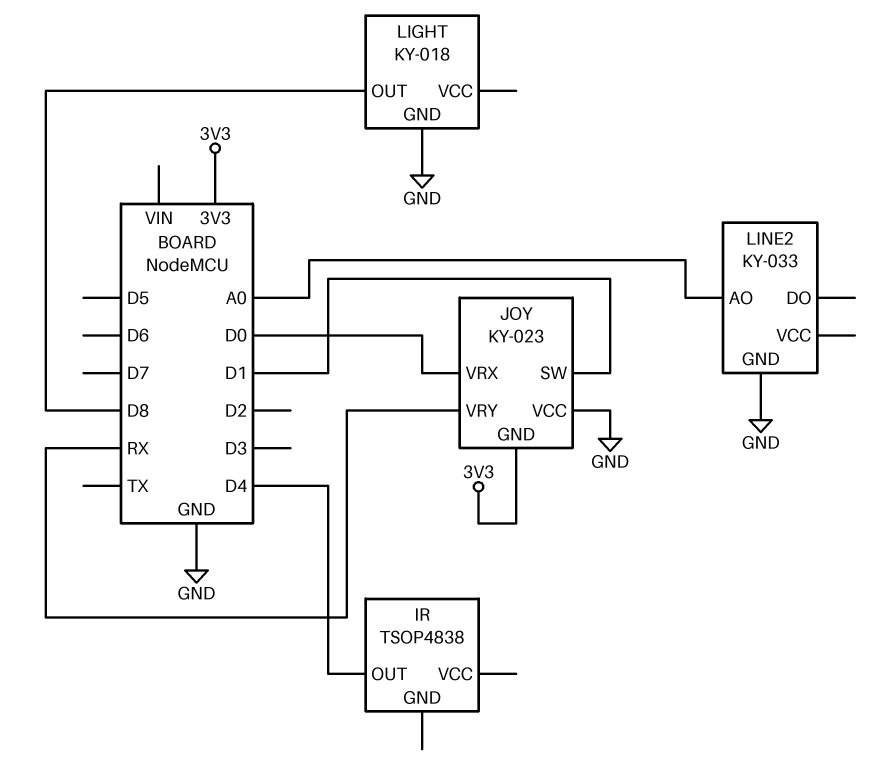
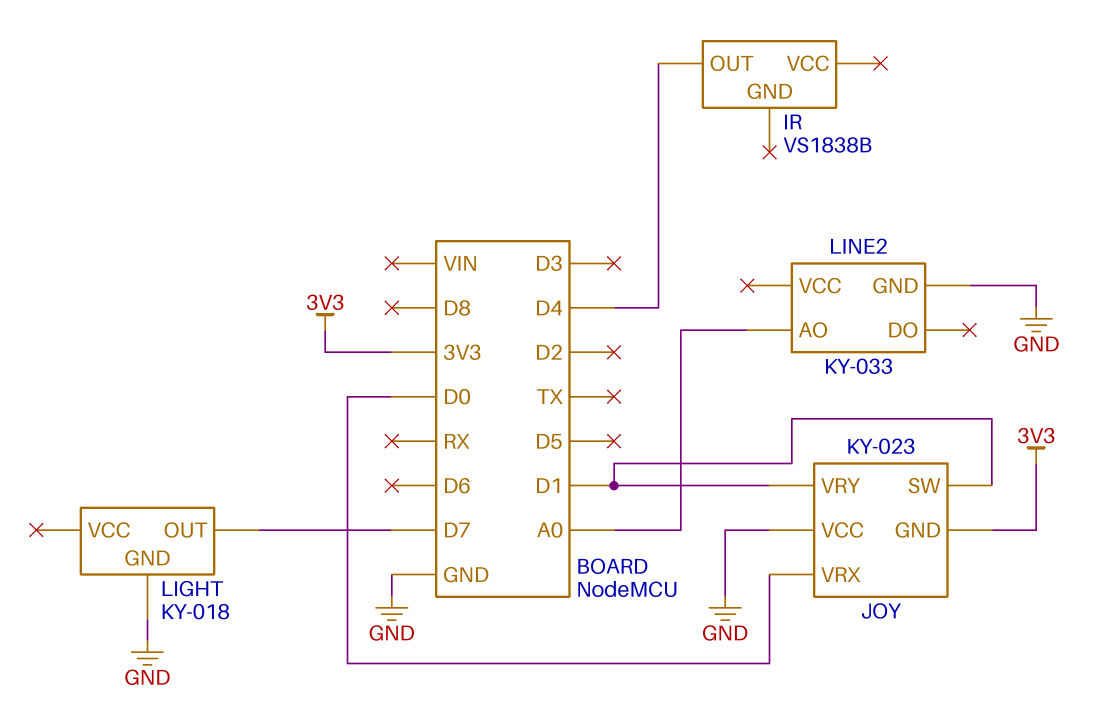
IR: TSOP4838 -> VS1838B
JOY pin VRY: RX -> D1
LIGHT pin OUT: D8 -> D7

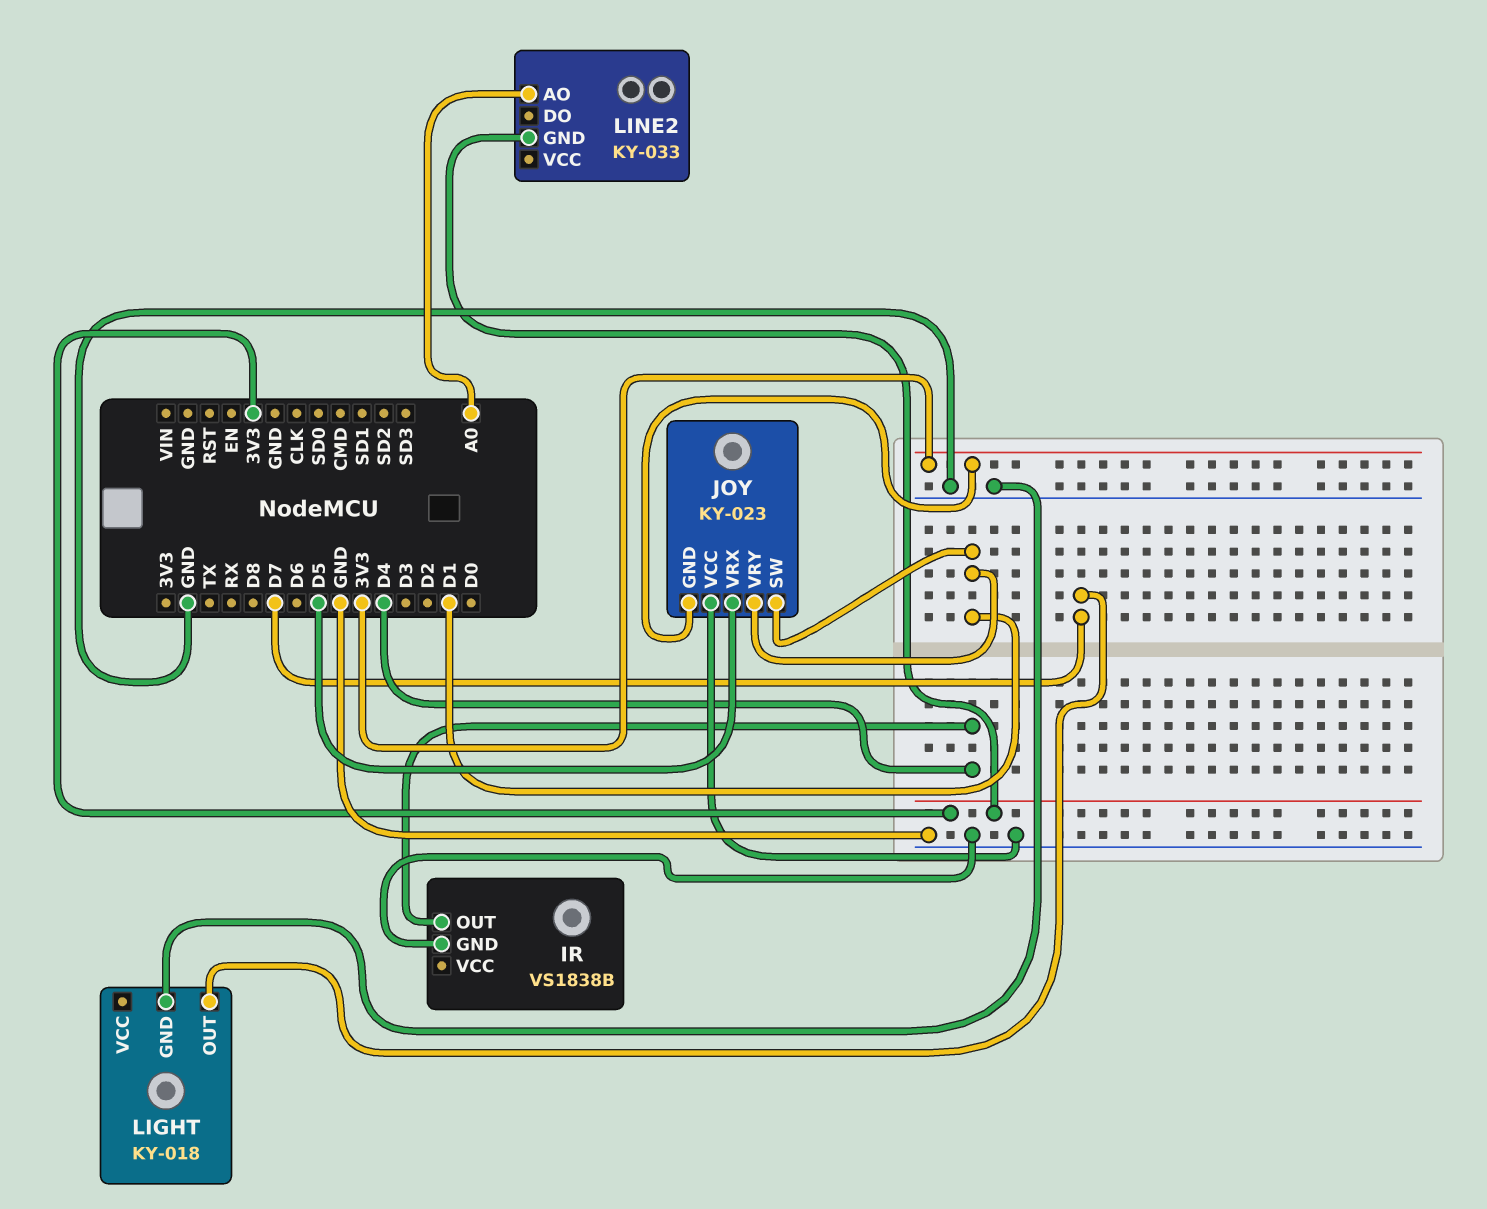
IR pin GND: none -> GND
JOY pin VRX: D0 -> D5
LINE2 pin GND: GND -> 3V3

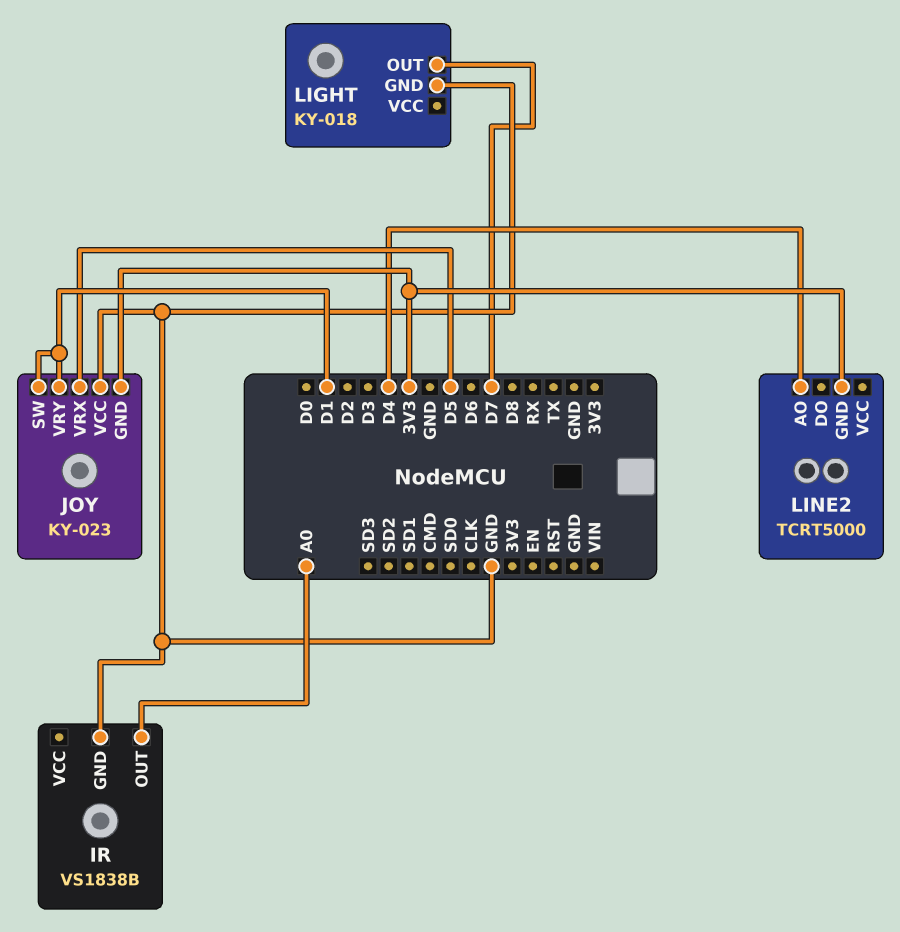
IR pin OUT: D4 -> A0
LINE2: KY-033 -> TCRT5000
LINE2 pin AO: A0 -> D4

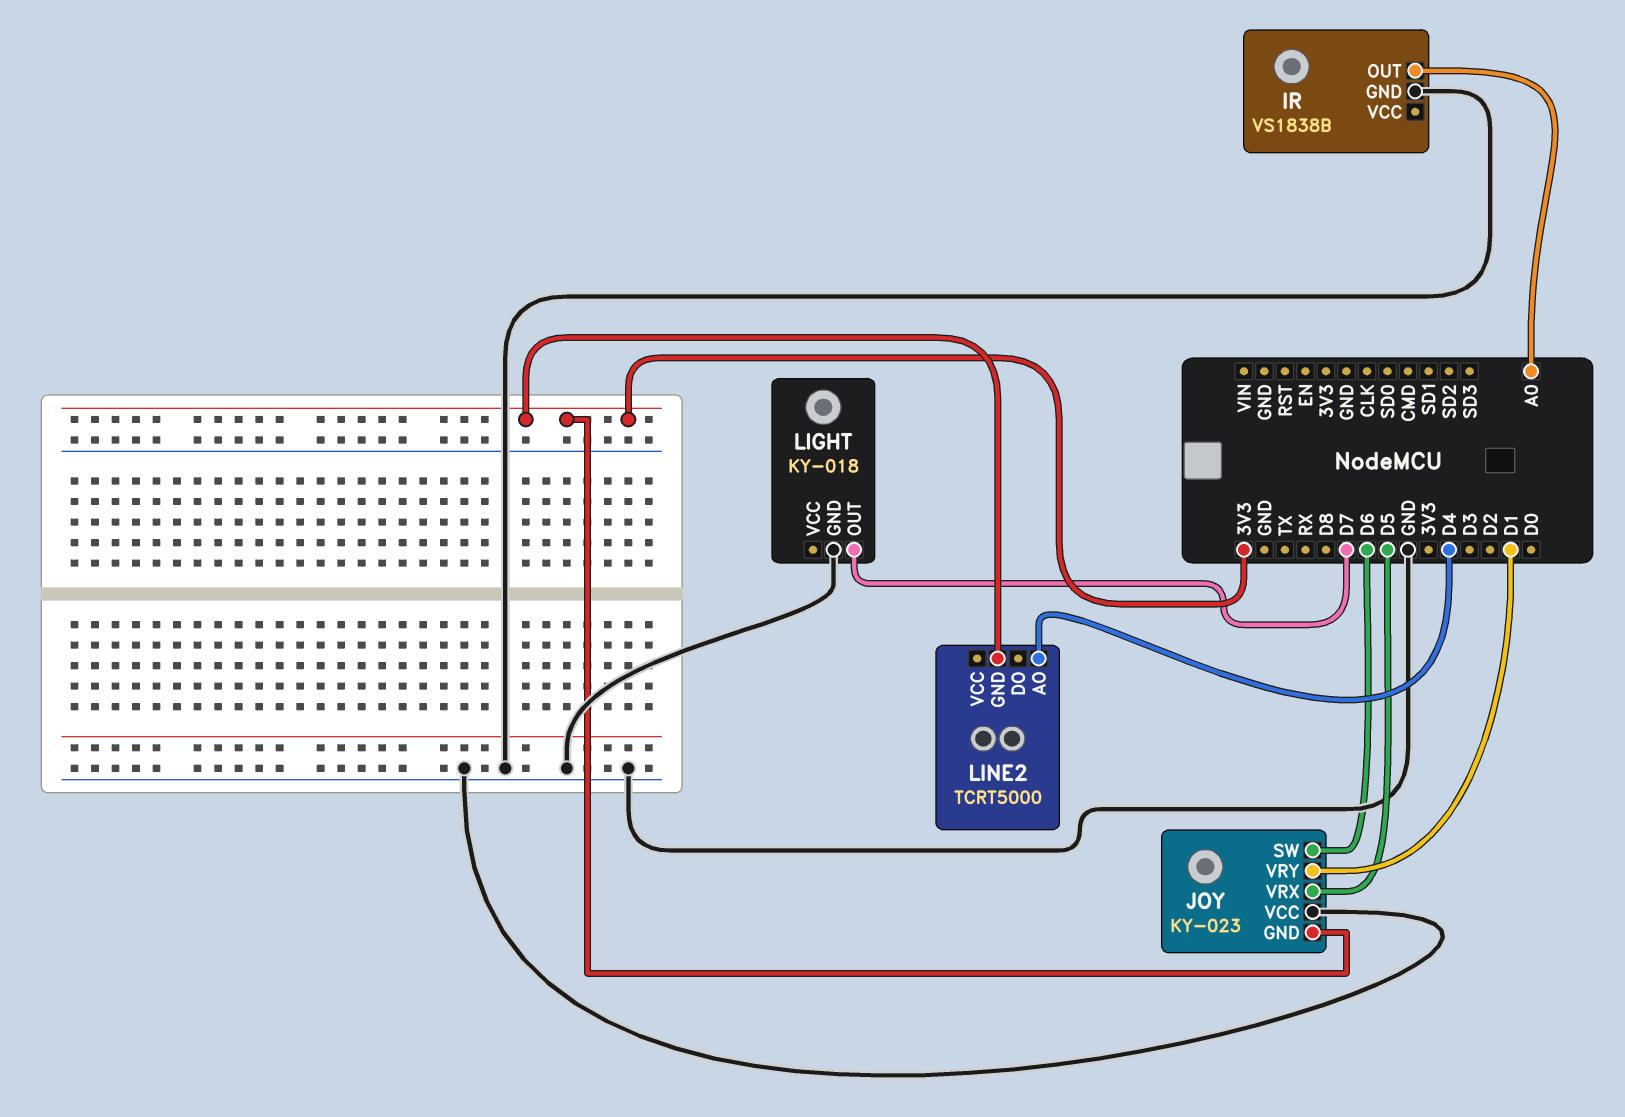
JOY pin SW: D1 -> D6

